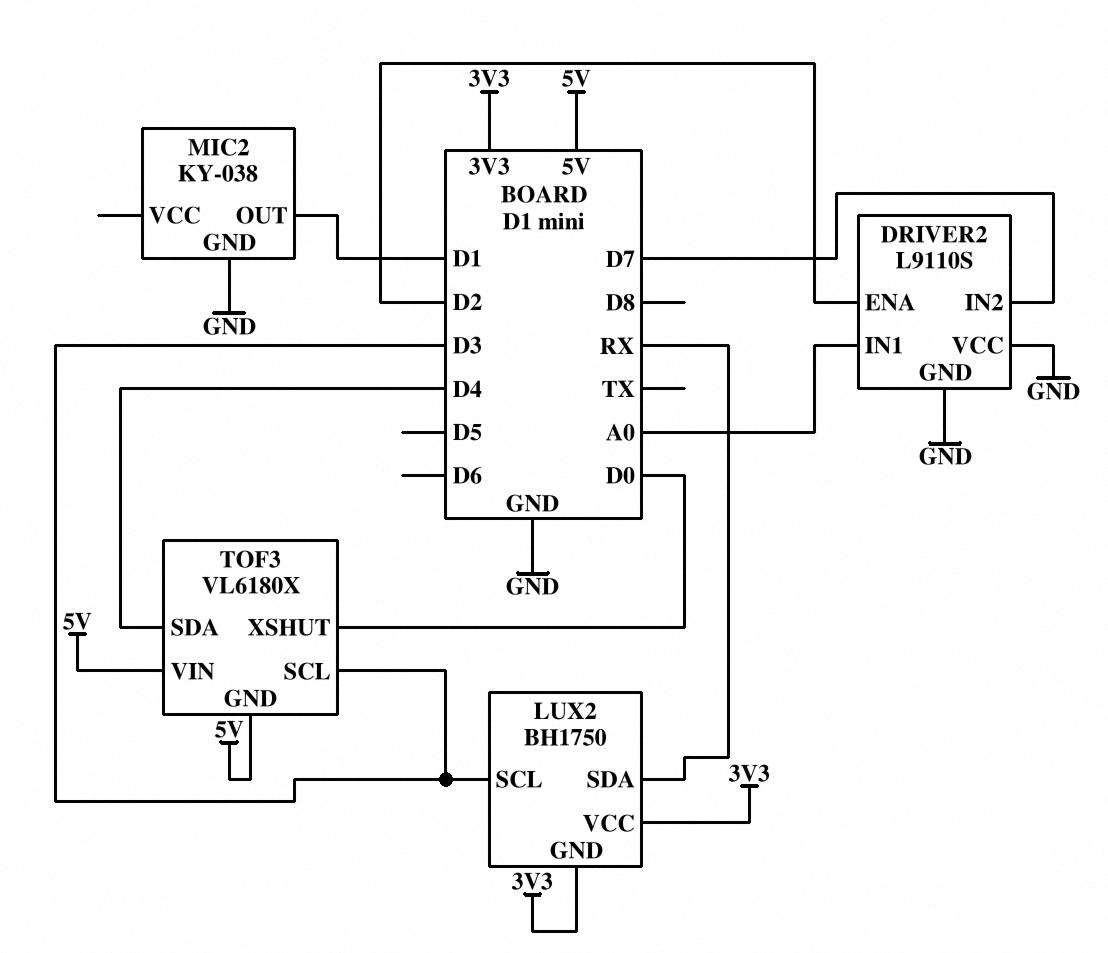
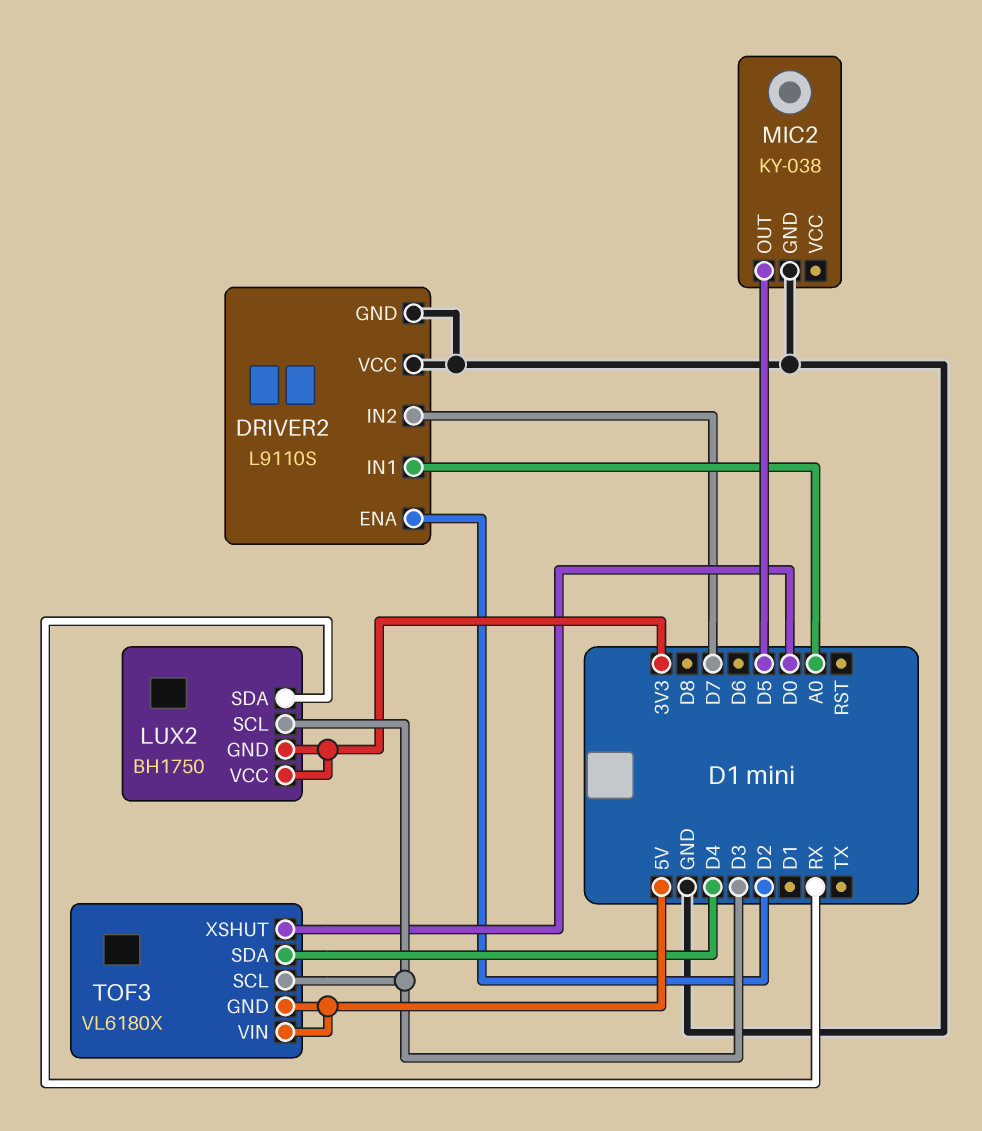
MIC2 pin OUT: D1 -> D5

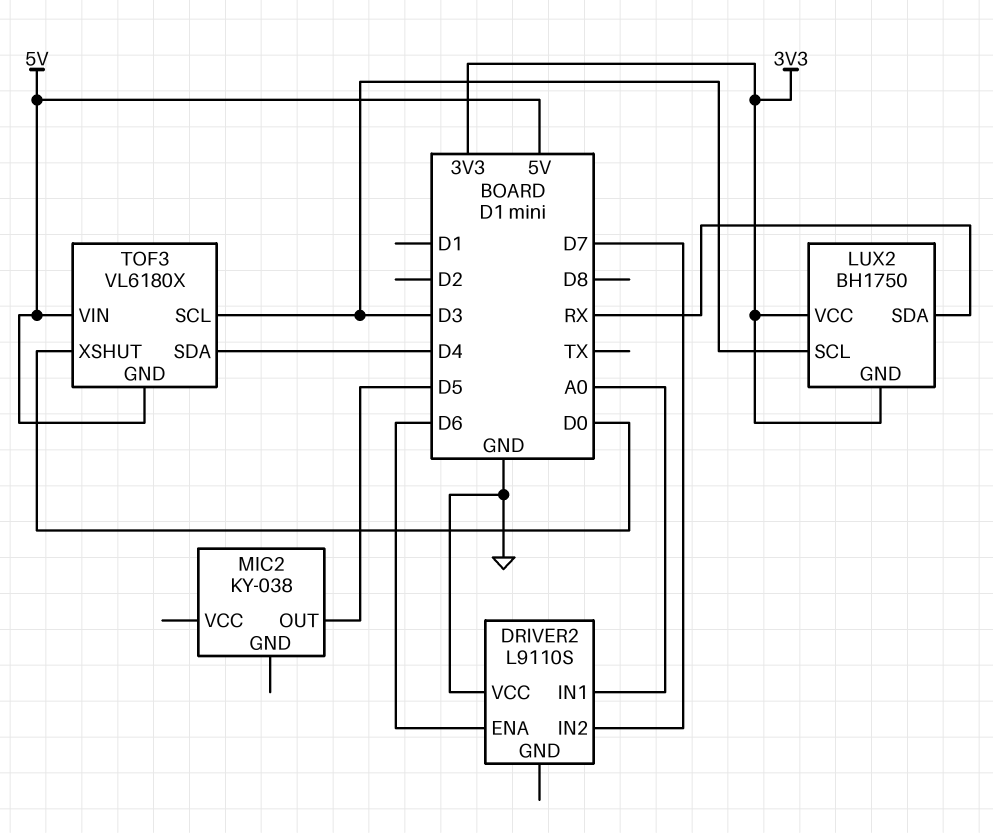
DRIVER2 pin ENA: D2 -> D6
DRIVER2 pin GND: GND -> none
MIC2 pin GND: GND -> none

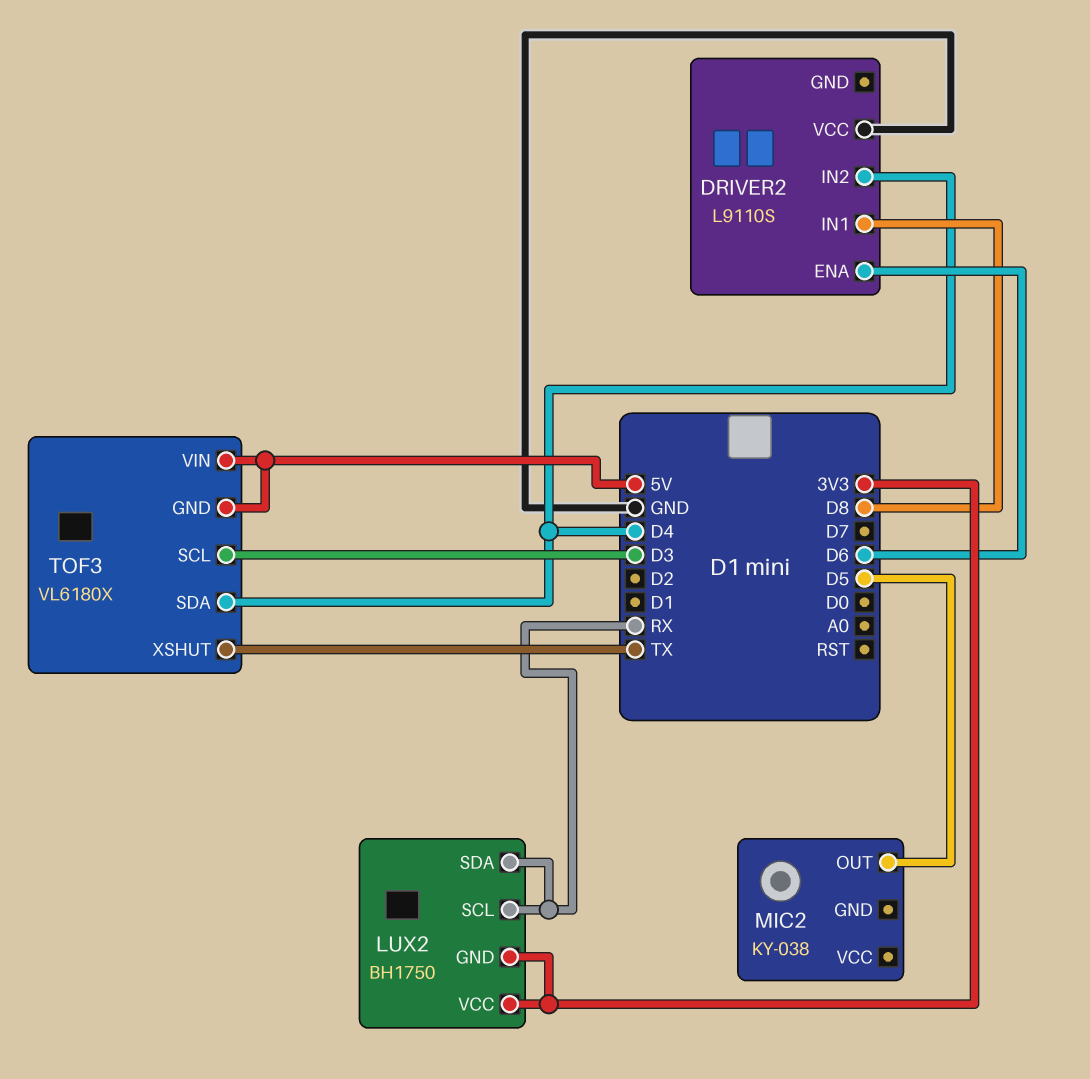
DRIVER2 pin IN1: A0 -> D8
DRIVER2 pin IN2: D7 -> D4
LUX2 pin SCL: D3 -> RX
TOF3 pin XSHUT: D0 -> TX

